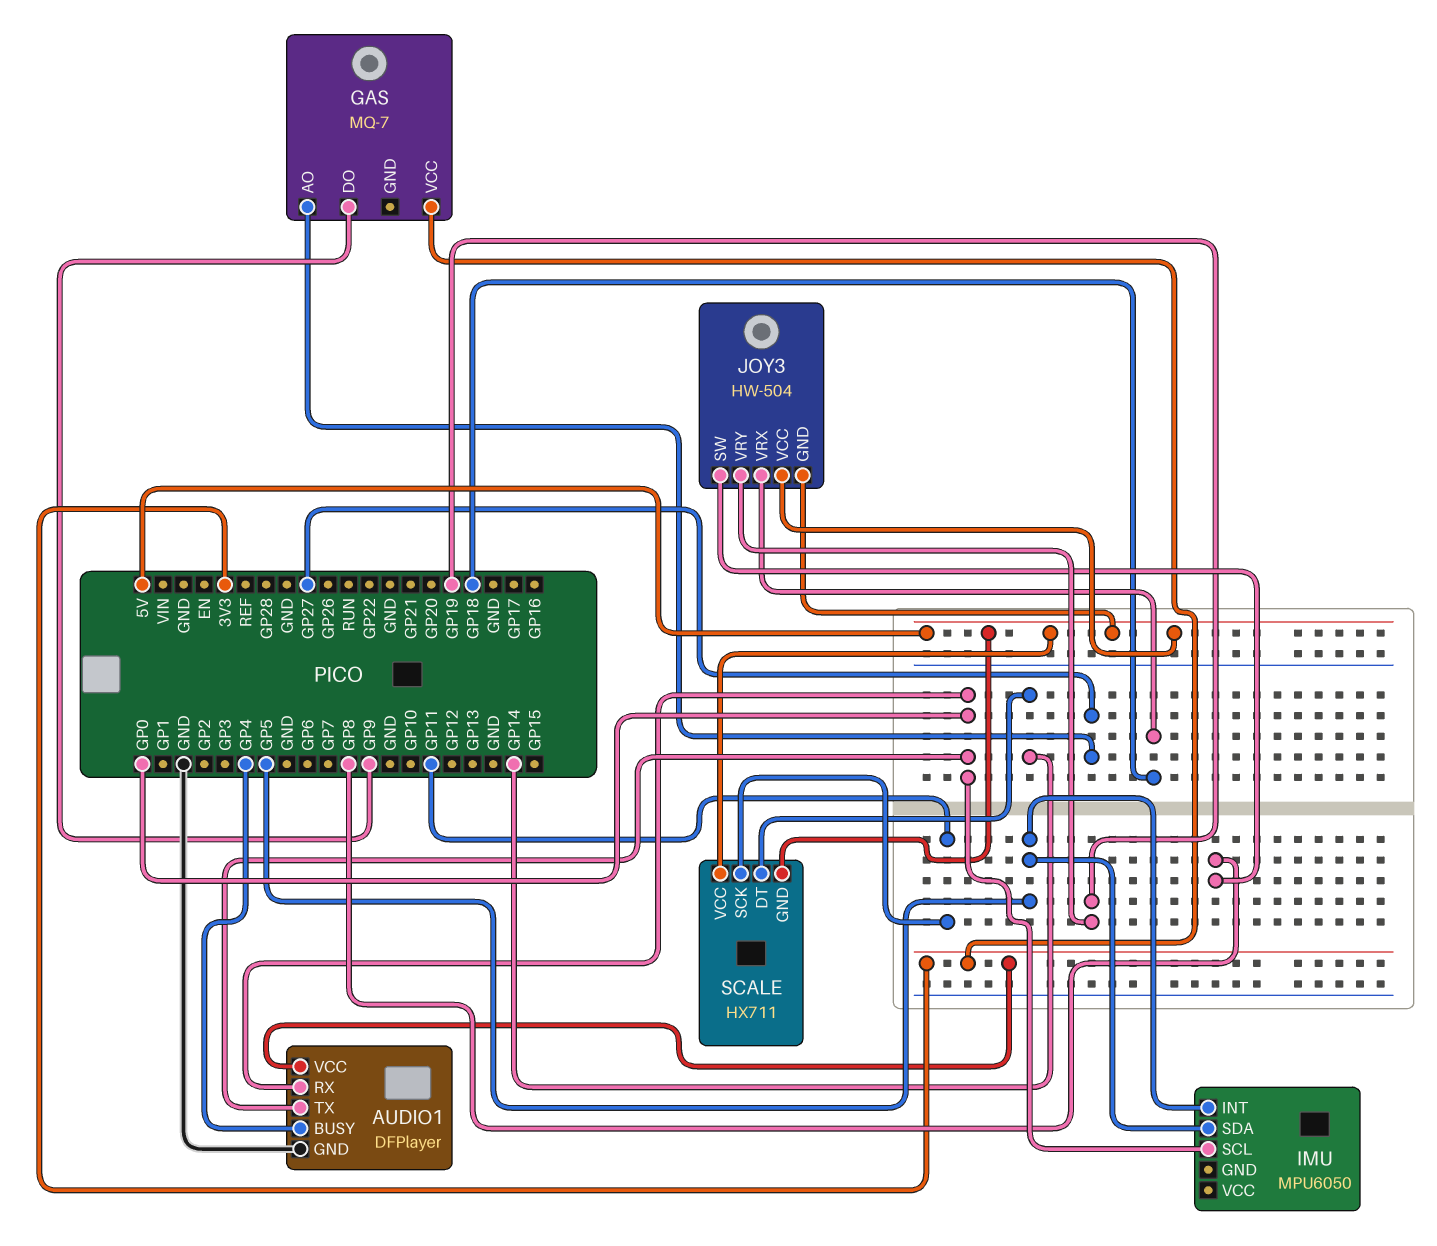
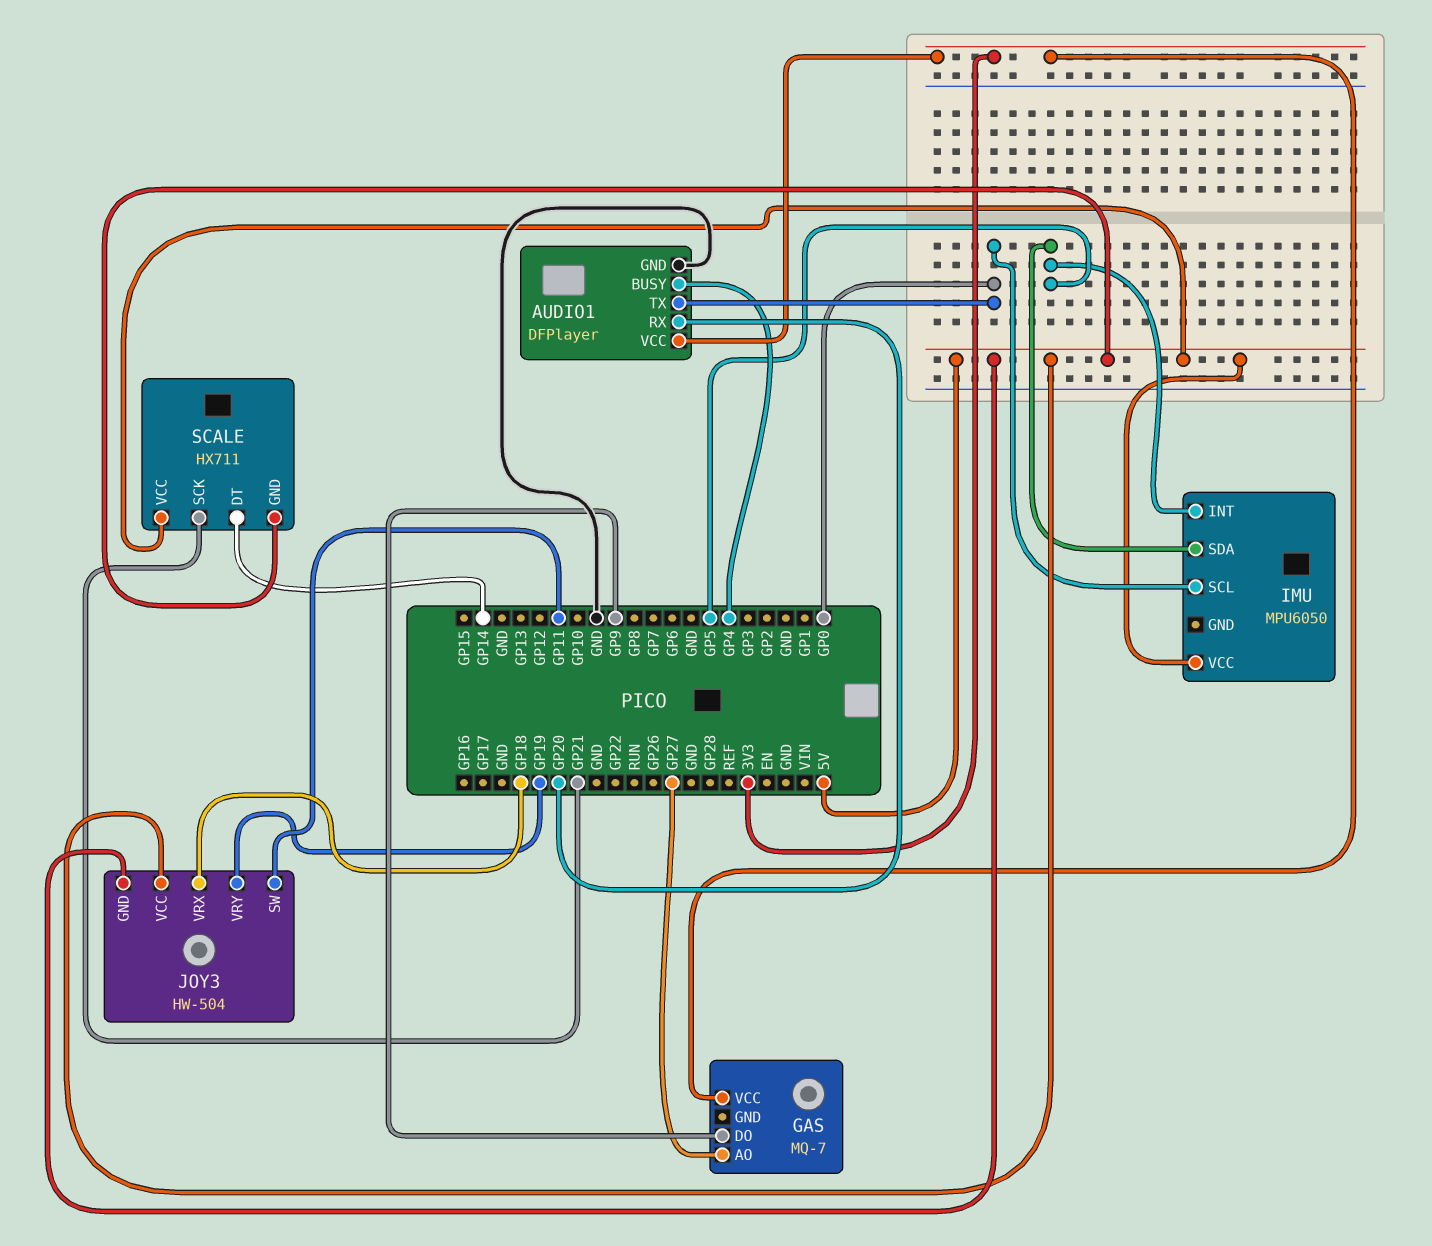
AUDIO1 pin RX: GP0 -> GP20
IMU pin VCC: none -> 5V
JOY3 pin SW: GP8 -> GP11
SCALE pin SCK: GP11 -> GP21

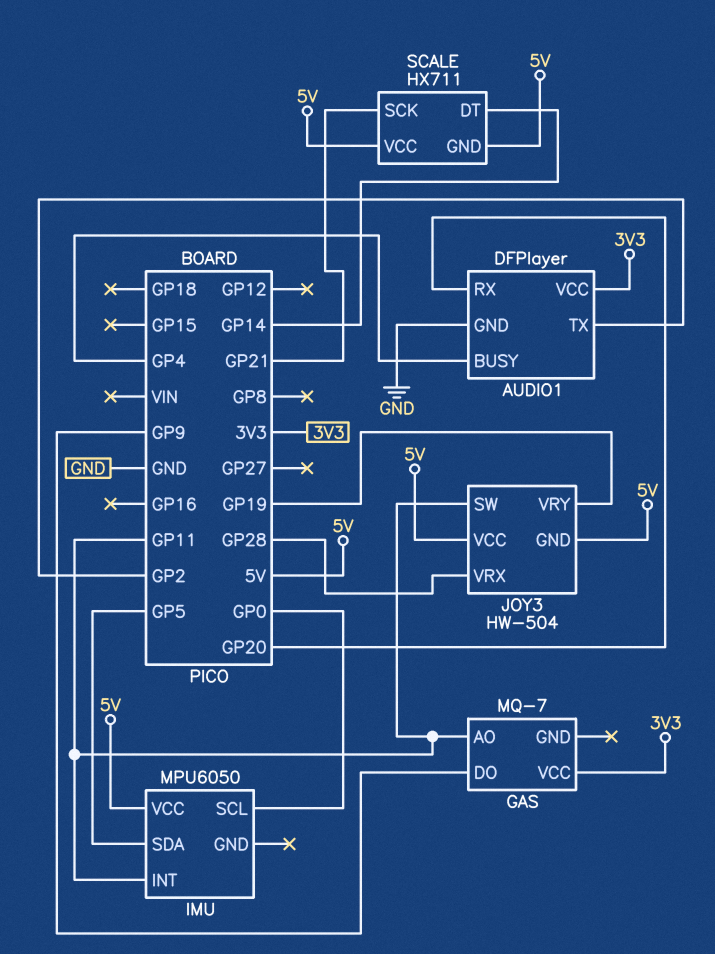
AUDIO1 pin TX: GP0 -> GP2
GAS pin AO: GP27 -> GP11
IMU pin INT: GP5 -> GP11
JOY3 pin VRX: GP18 -> GP28

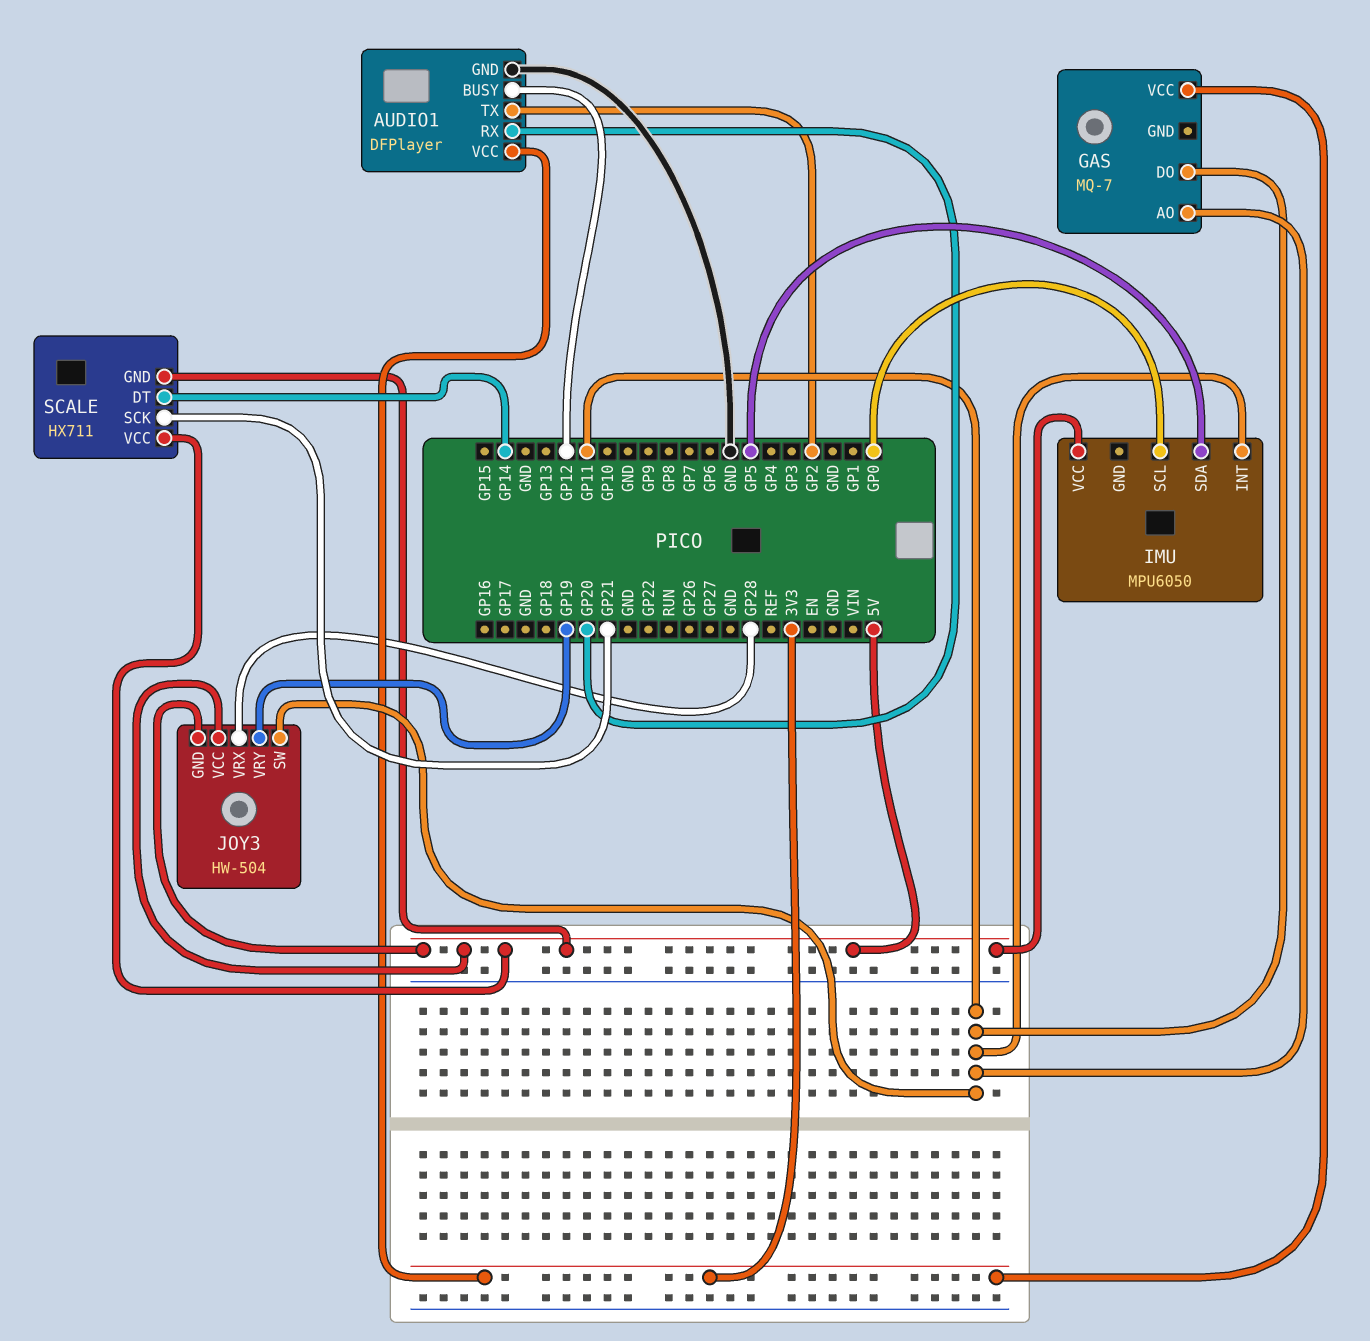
AUDIO1 pin BUSY: GP4 -> GP12
GAS pin DO: GP9 -> GP11

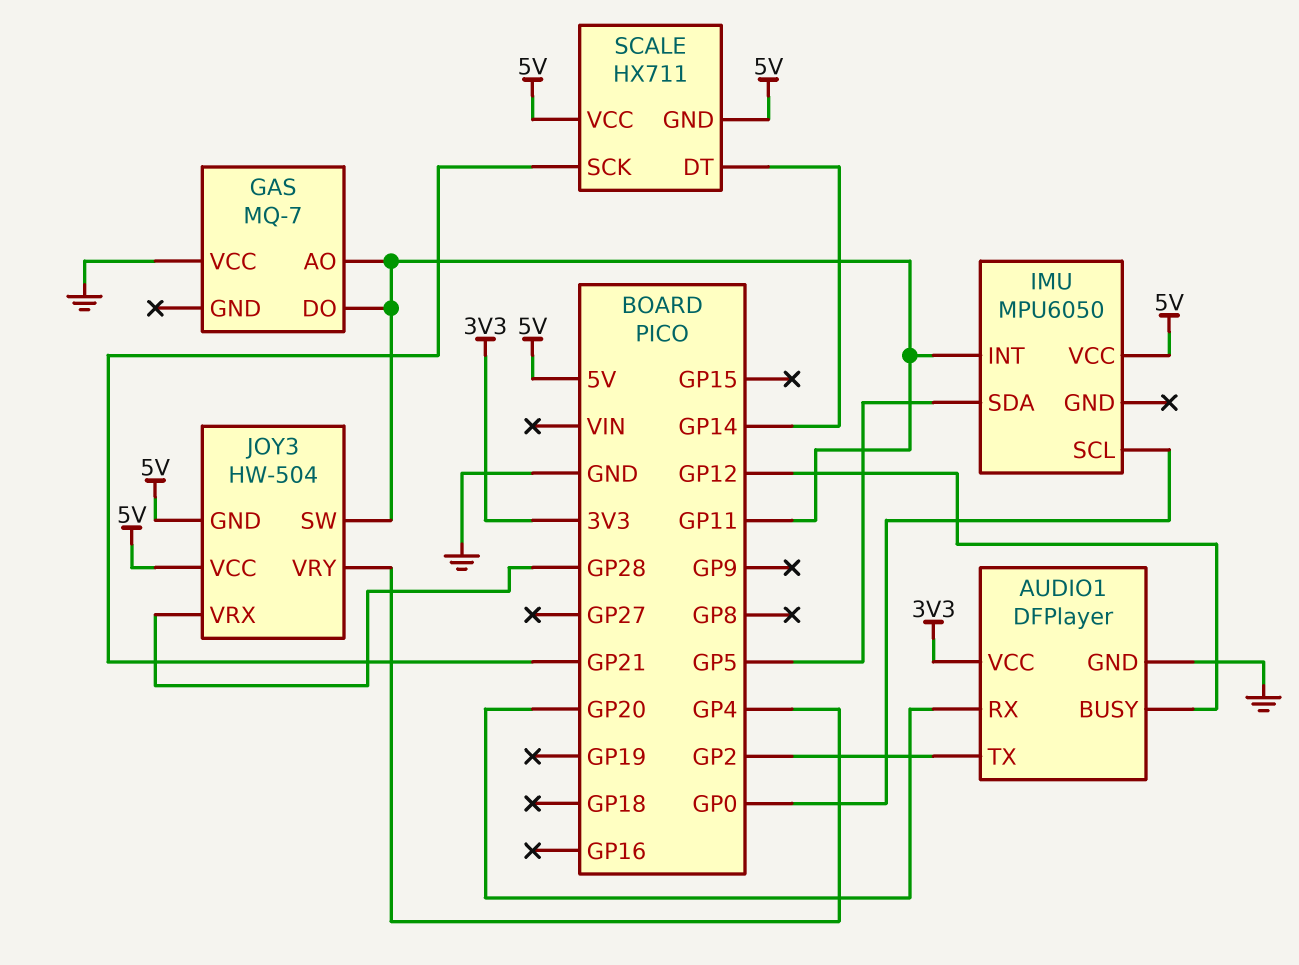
GAS pin VCC: 3V3 -> GND
JOY3 pin VRY: GP19 -> GP4

